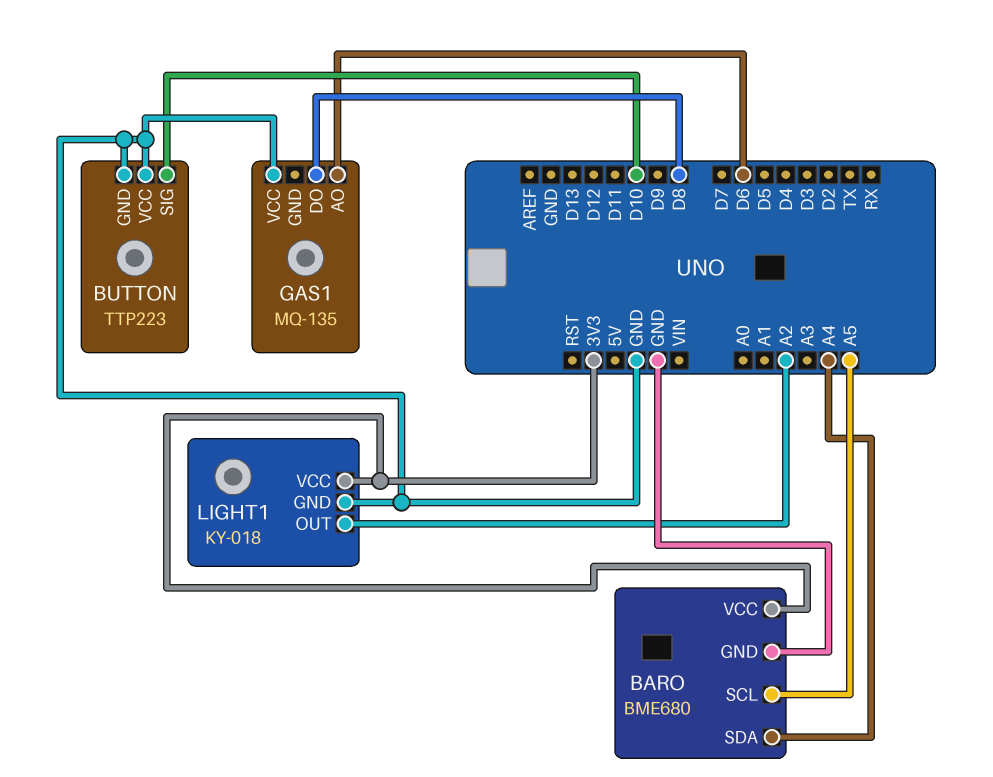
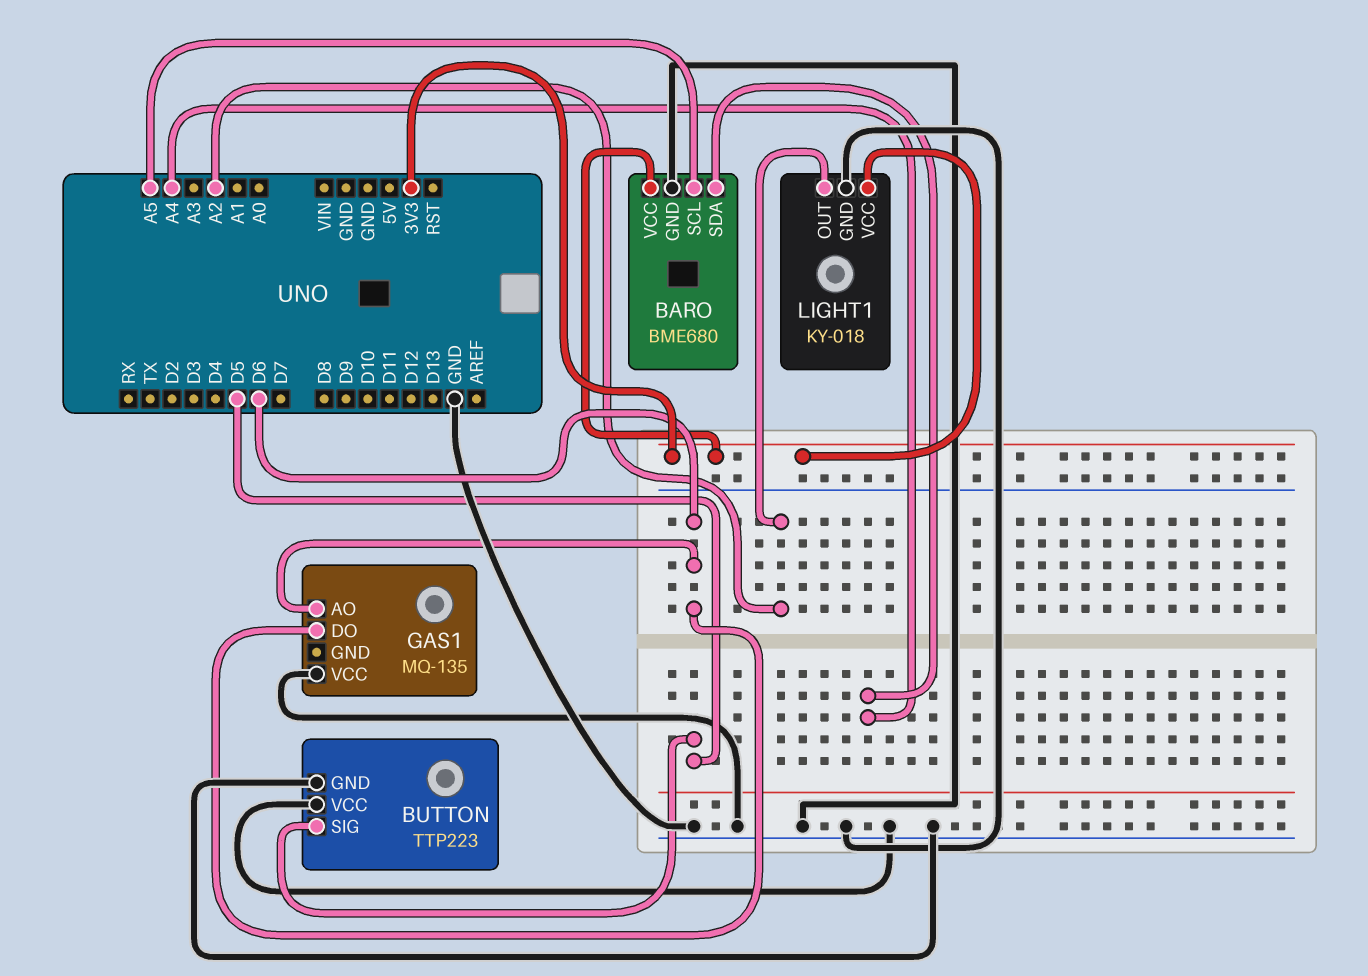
BUTTON pin SIG: D10 -> D5
GAS1 pin DO: D8 -> D6

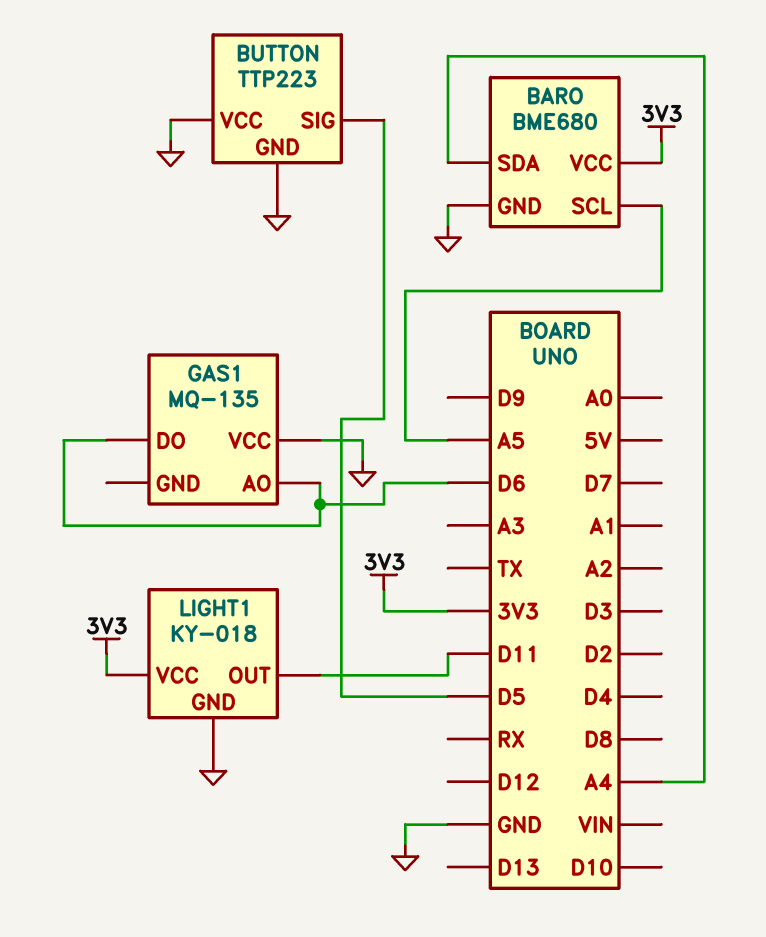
LIGHT1 pin OUT: A2 -> D11

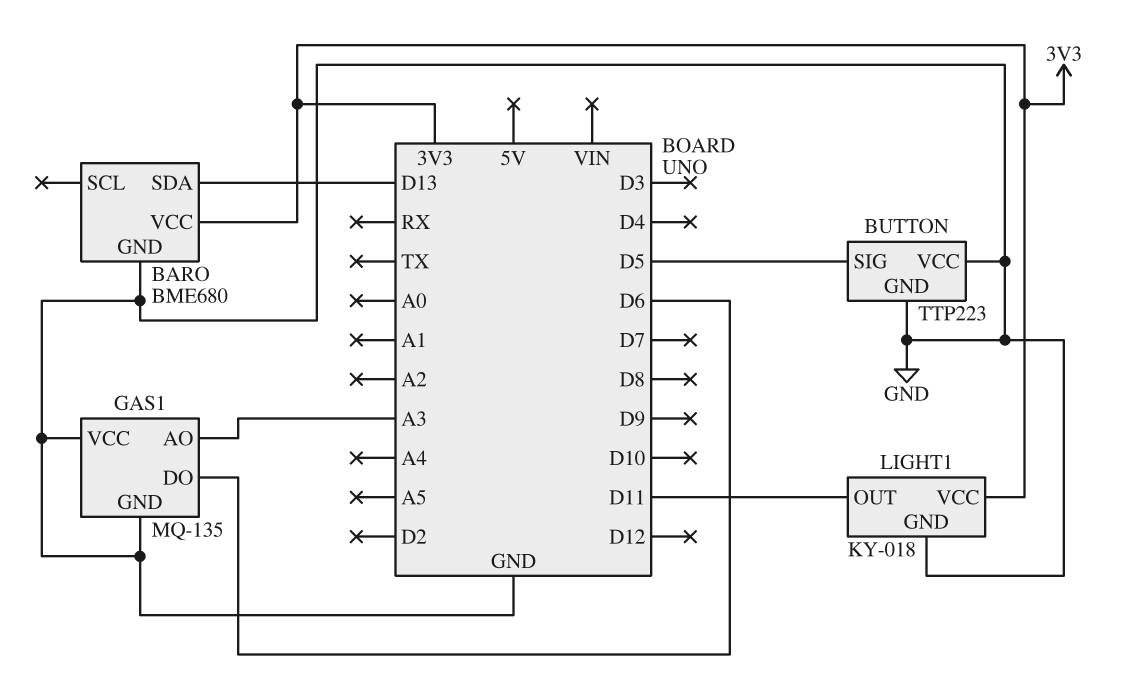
BARO pin SCL: A5 -> none
BARO pin SDA: A4 -> D13
GAS1 pin AO: D6 -> A3
GAS1 pin GND: none -> GND

